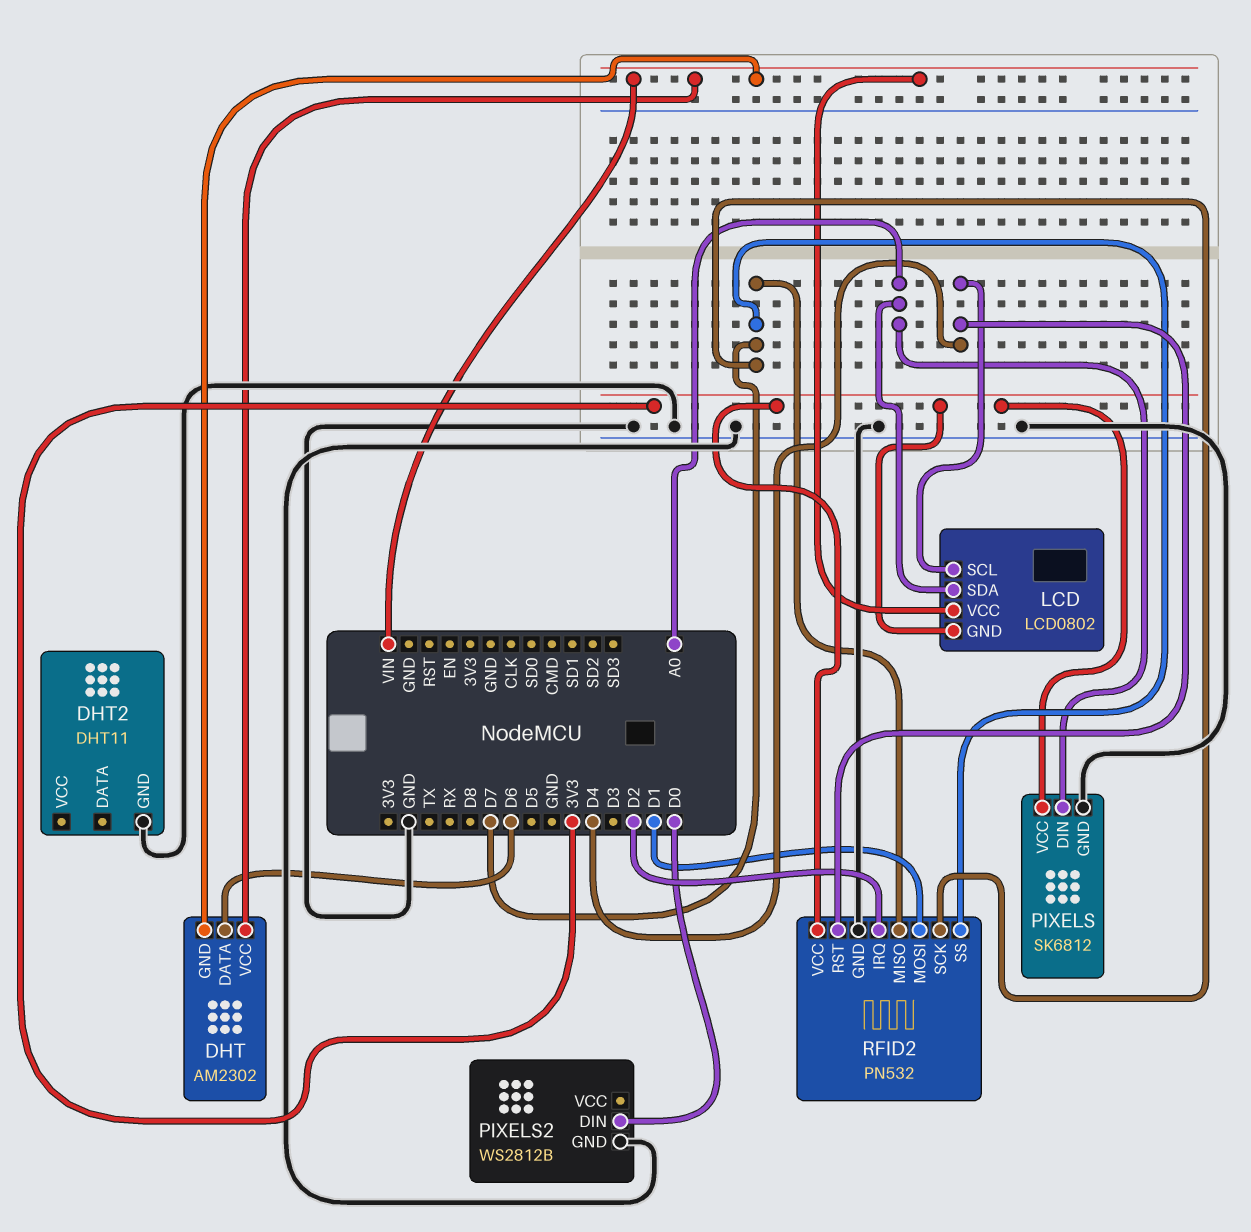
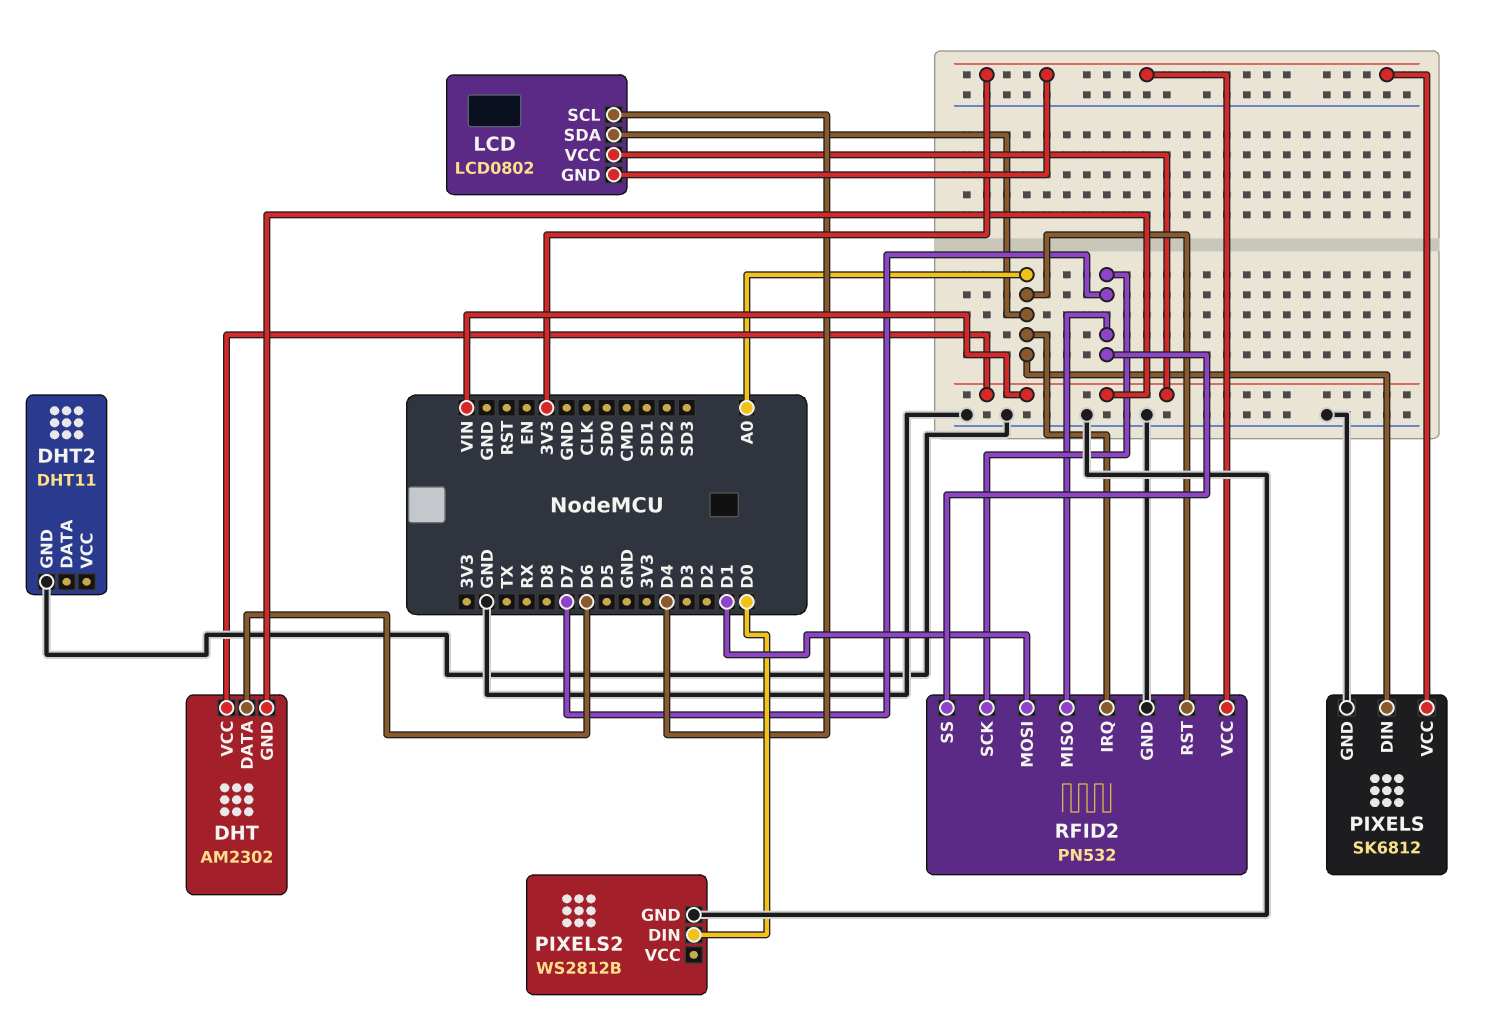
RFID2 pin IRQ: D2 -> A0
RFID2 pin RST: D4 -> A0

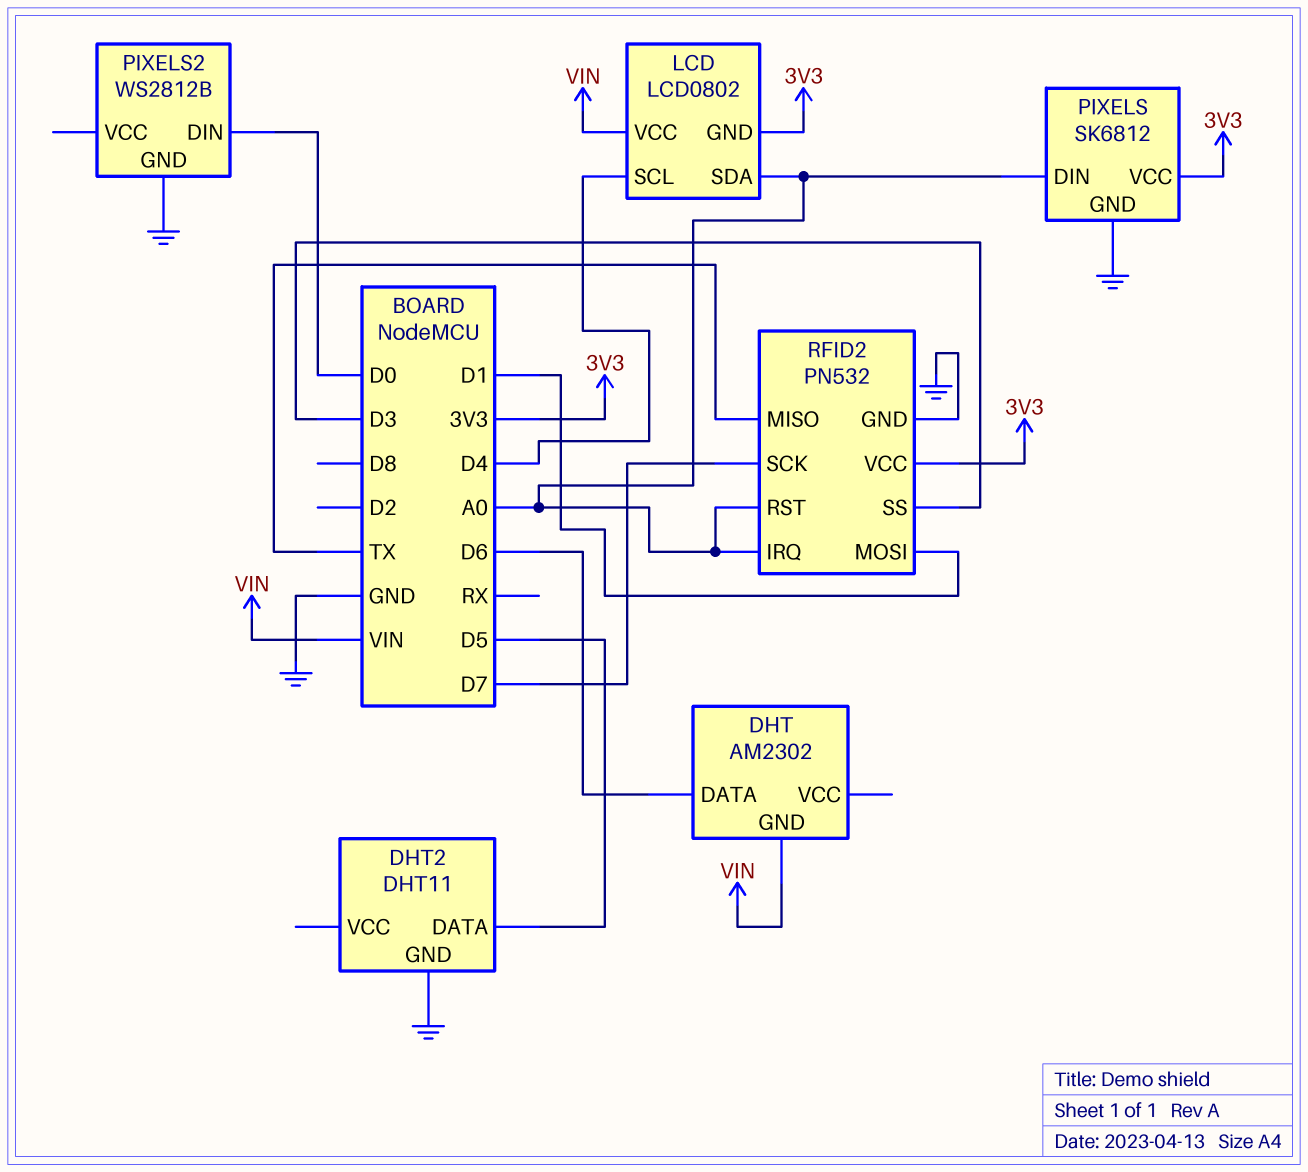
DHT pin VCC: VIN -> none
DHT2 pin DATA: none -> D5
RFID2 pin MISO: D7 -> TX
RFID2 pin SS: D7 -> D3

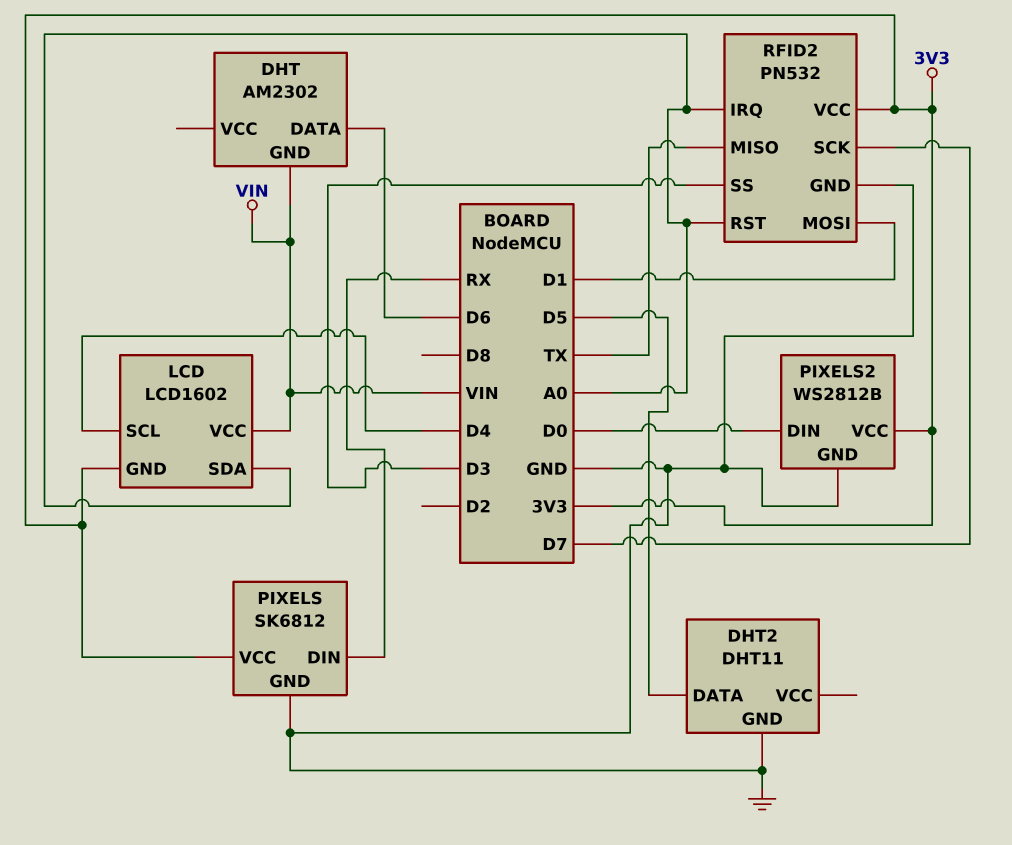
LCD: LCD0802 -> LCD1602
PIXELS pin DIN: A0 -> RX
PIXELS2 pin VCC: none -> 3V3

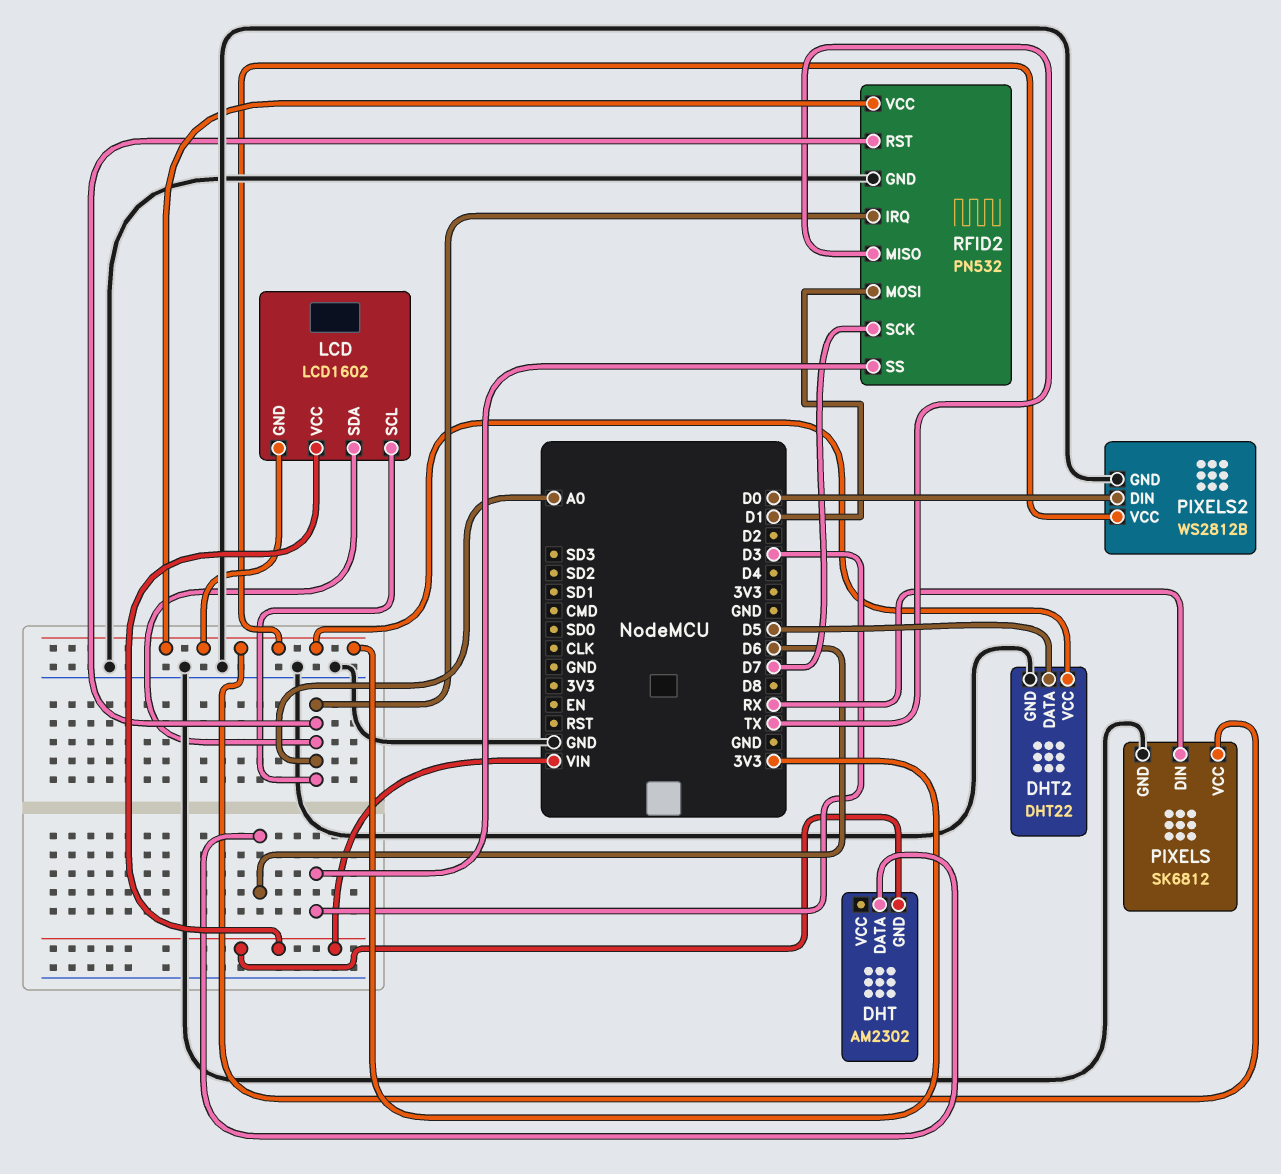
DHT2: DHT11 -> DHT22
DHT2 pin VCC: none -> 3V3
LCD pin SCL: D4 -> A0

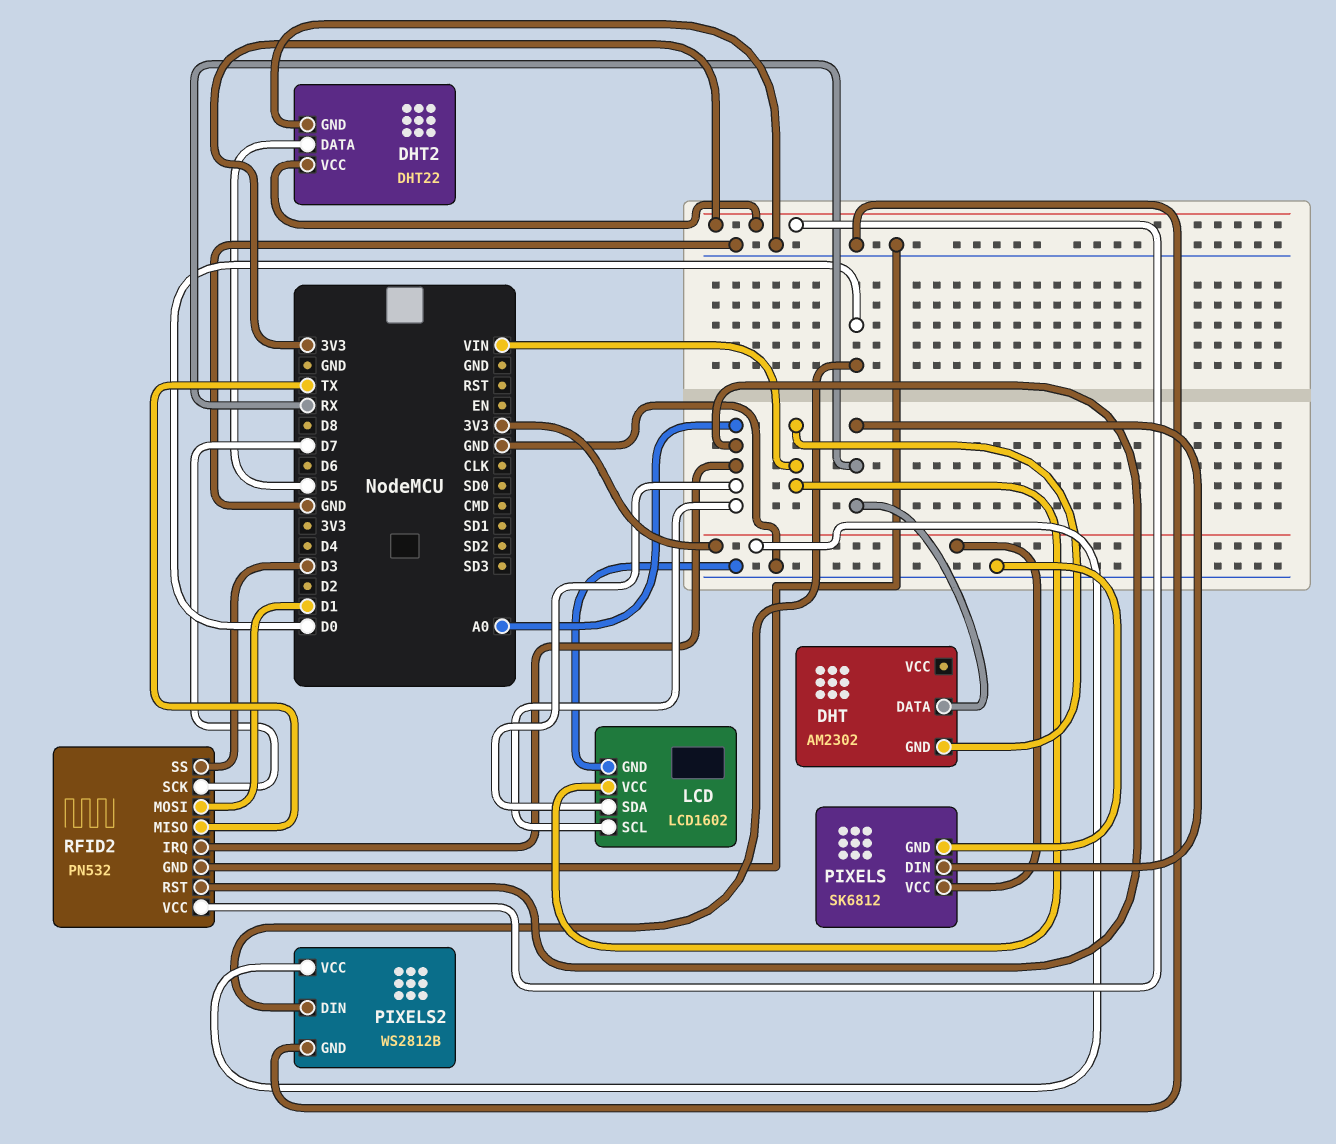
DHT pin DATA: D6 -> RX
LCD pin GND: 3V3 -> GND

